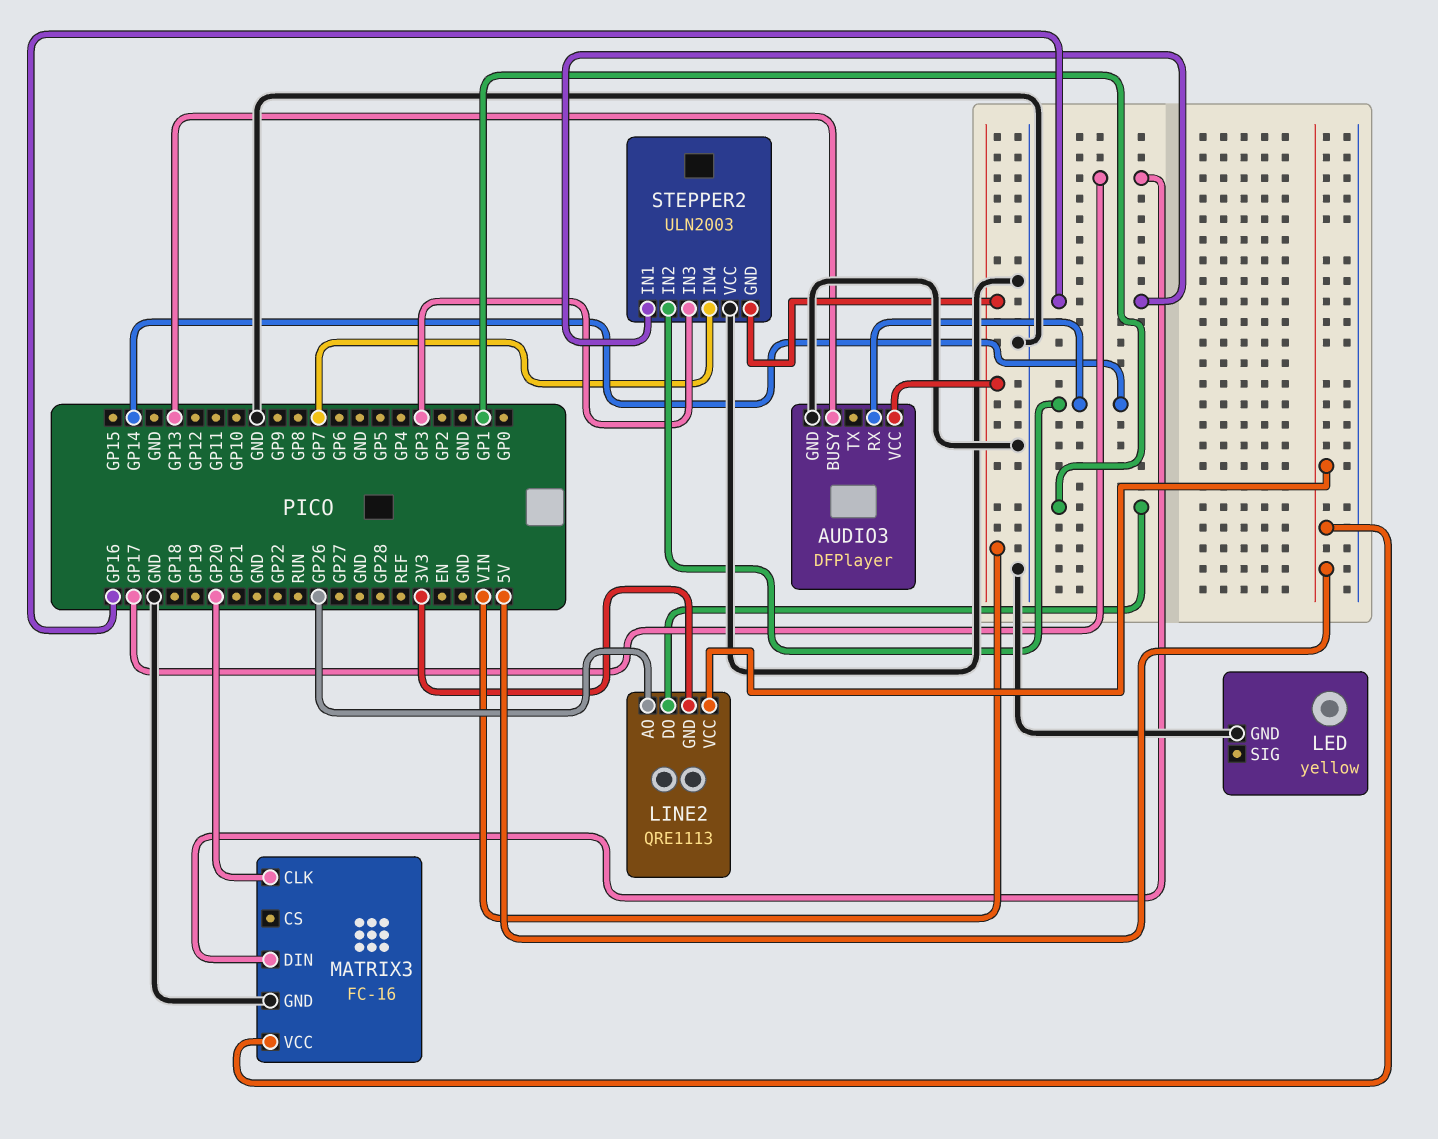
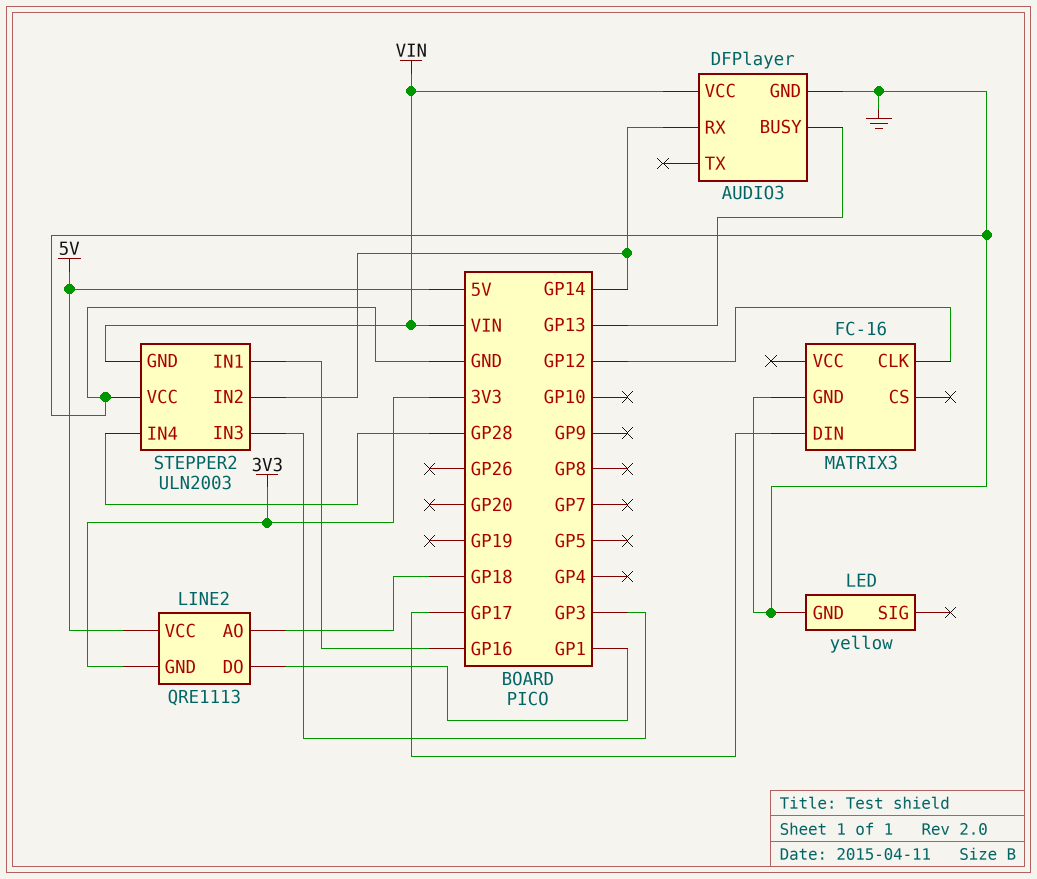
LINE2 pin AO: GP26 -> GP18
MATRIX3 pin CLK: GP20 -> GP12
MATRIX3 pin VCC: 5V -> none
STEPPER2 pin IN4: GP7 -> GP28

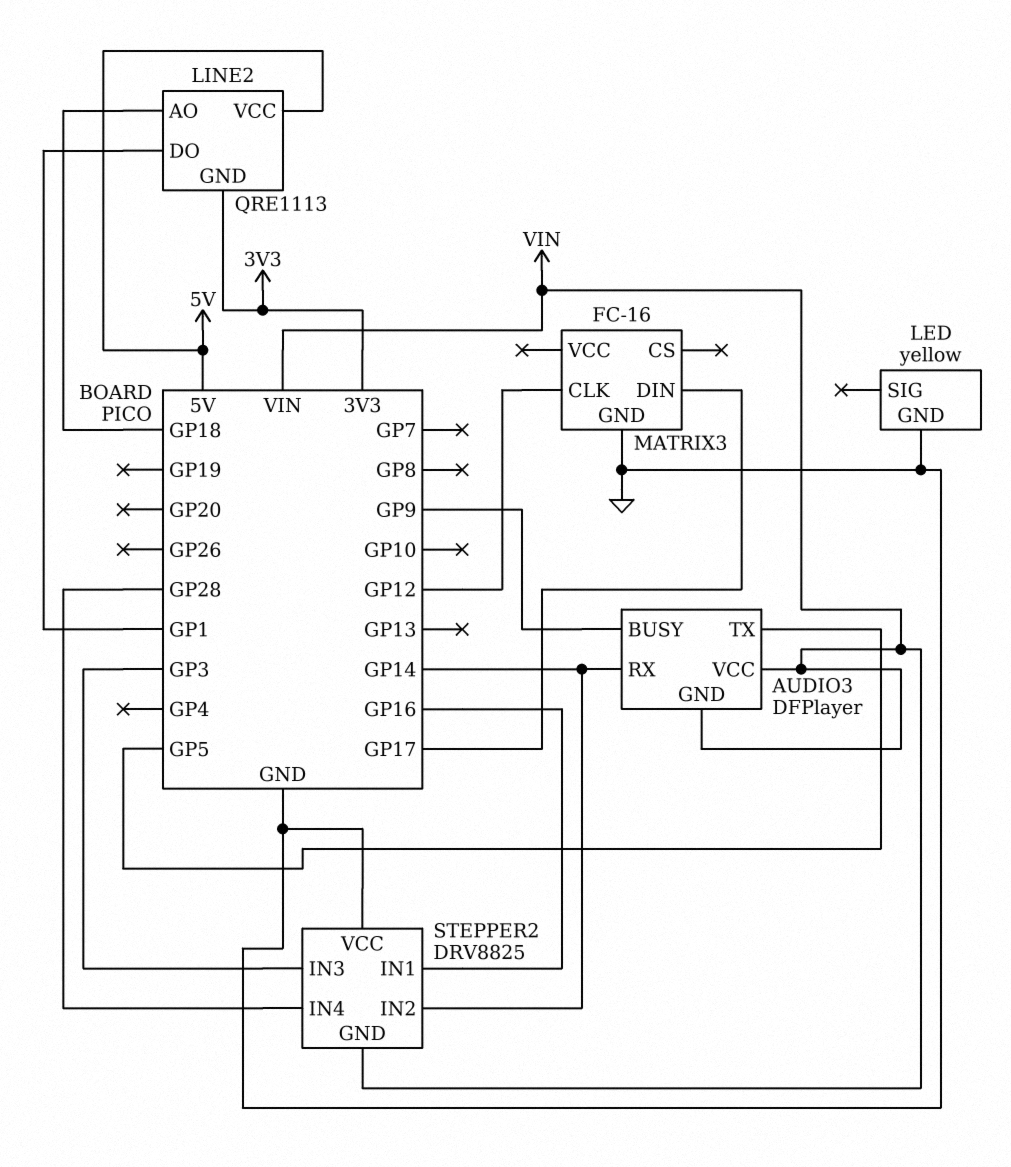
AUDIO3 pin BUSY: GP13 -> GP9
AUDIO3 pin GND: GND -> VIN
AUDIO3 pin TX: none -> GP5
STEPPER2: ULN2003 -> DRV8825

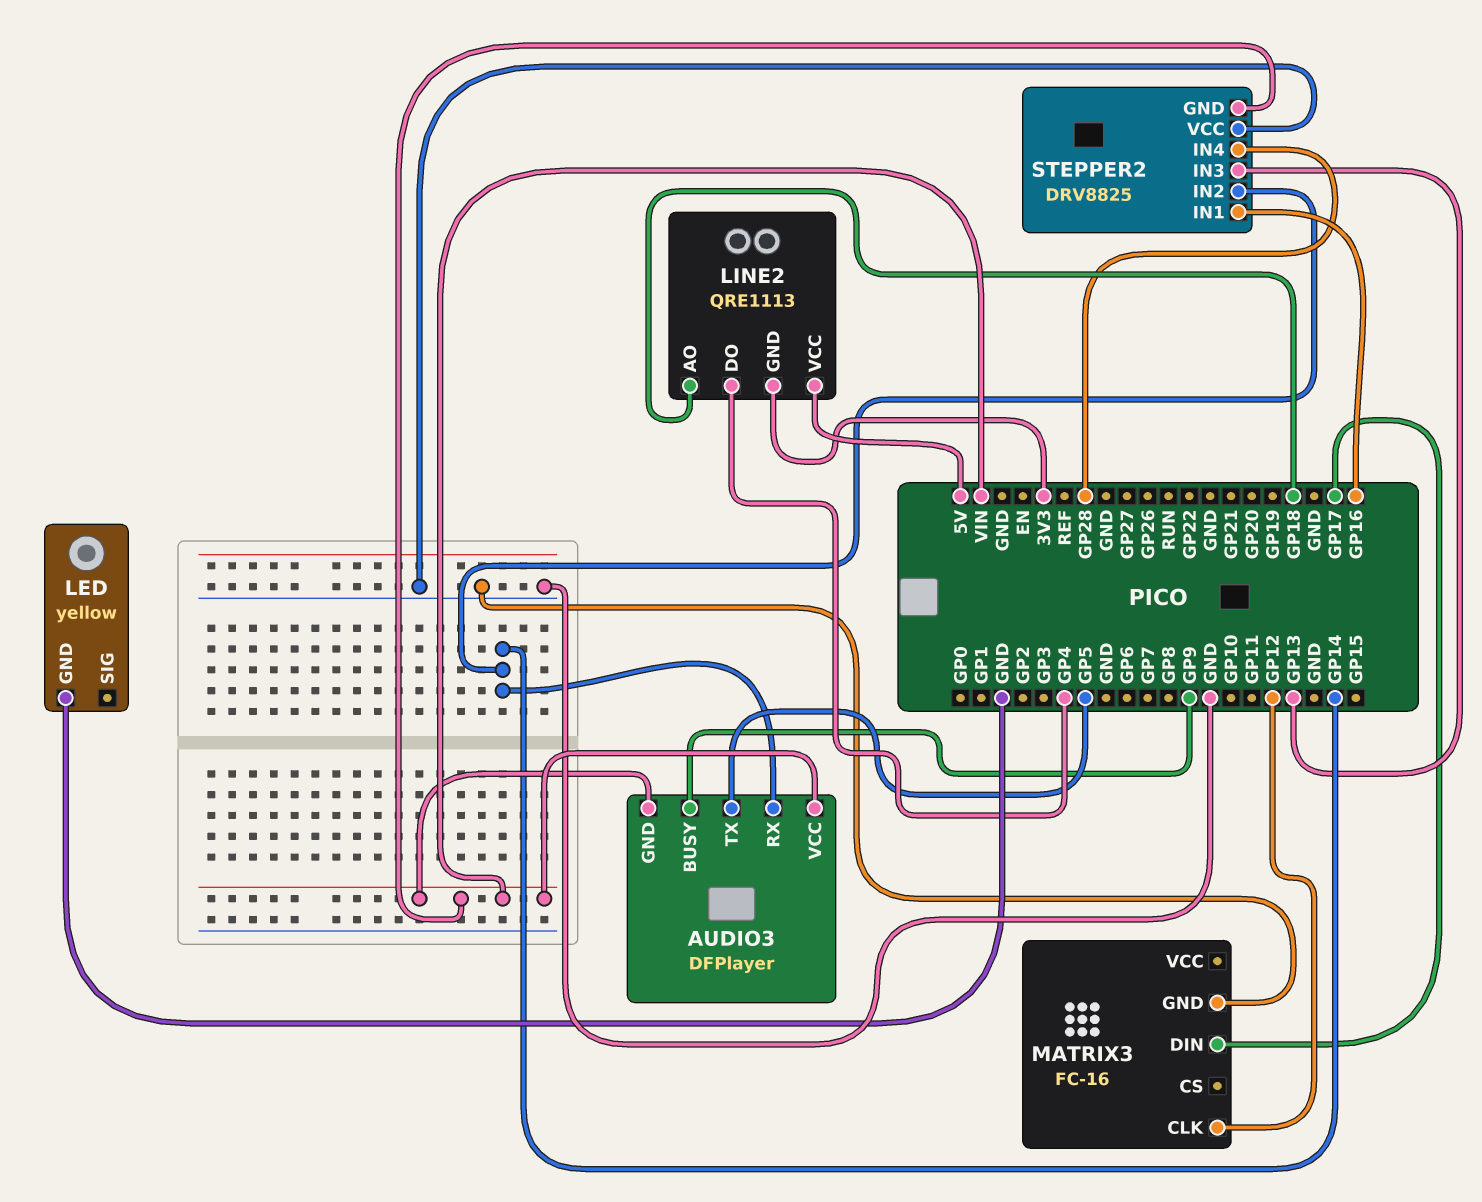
LINE2 pin DO: GP1 -> GP4
STEPPER2 pin IN3: GP3 -> GP13

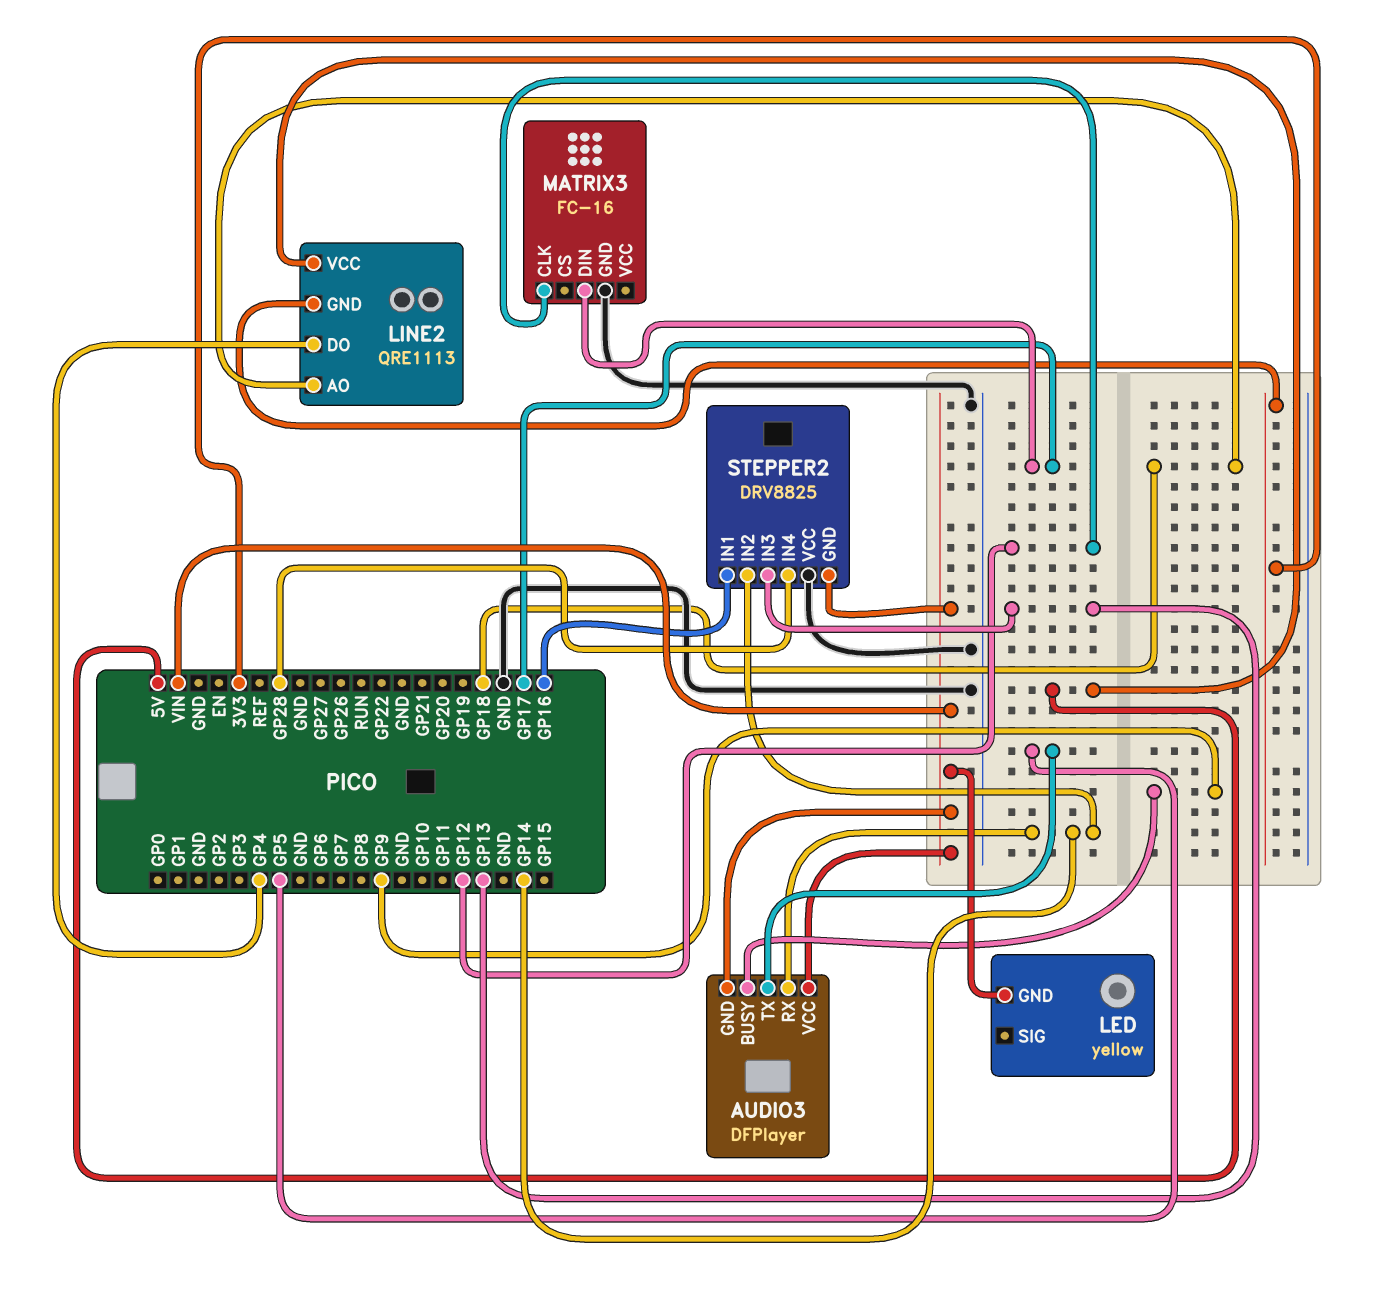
LED pin GND: GND -> VIN

